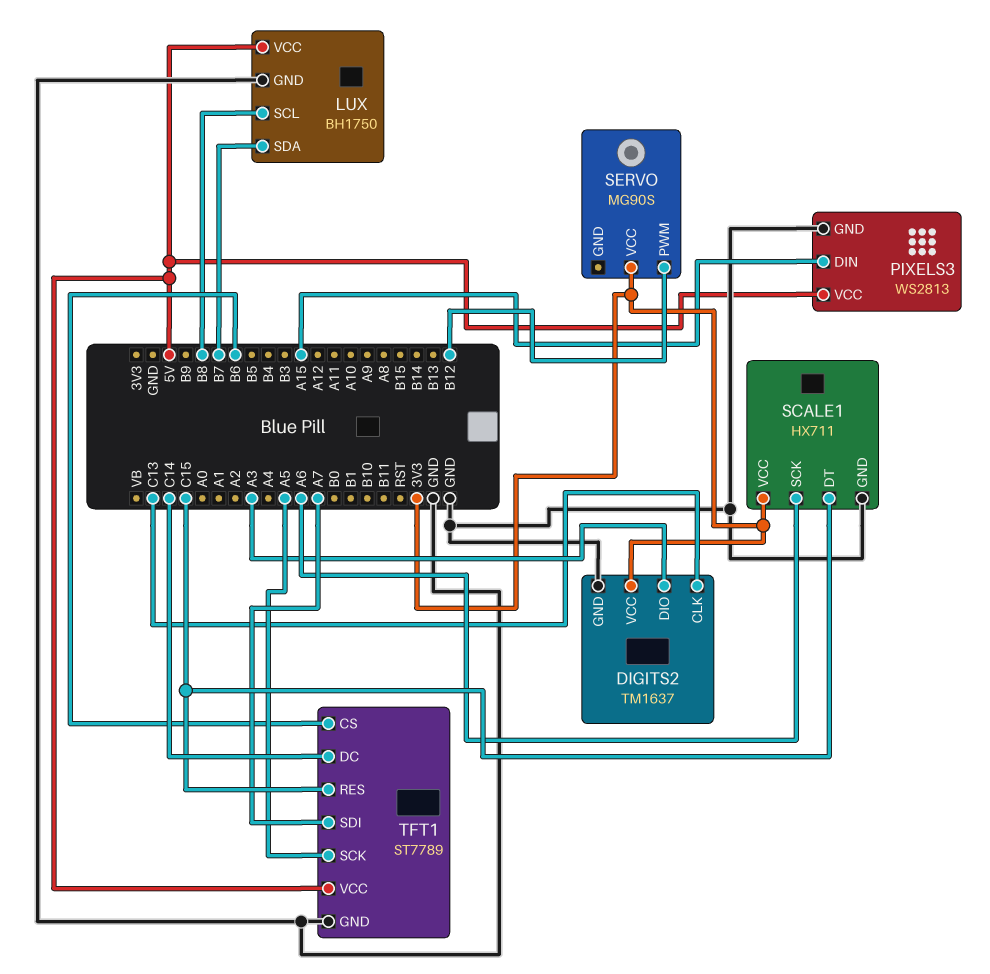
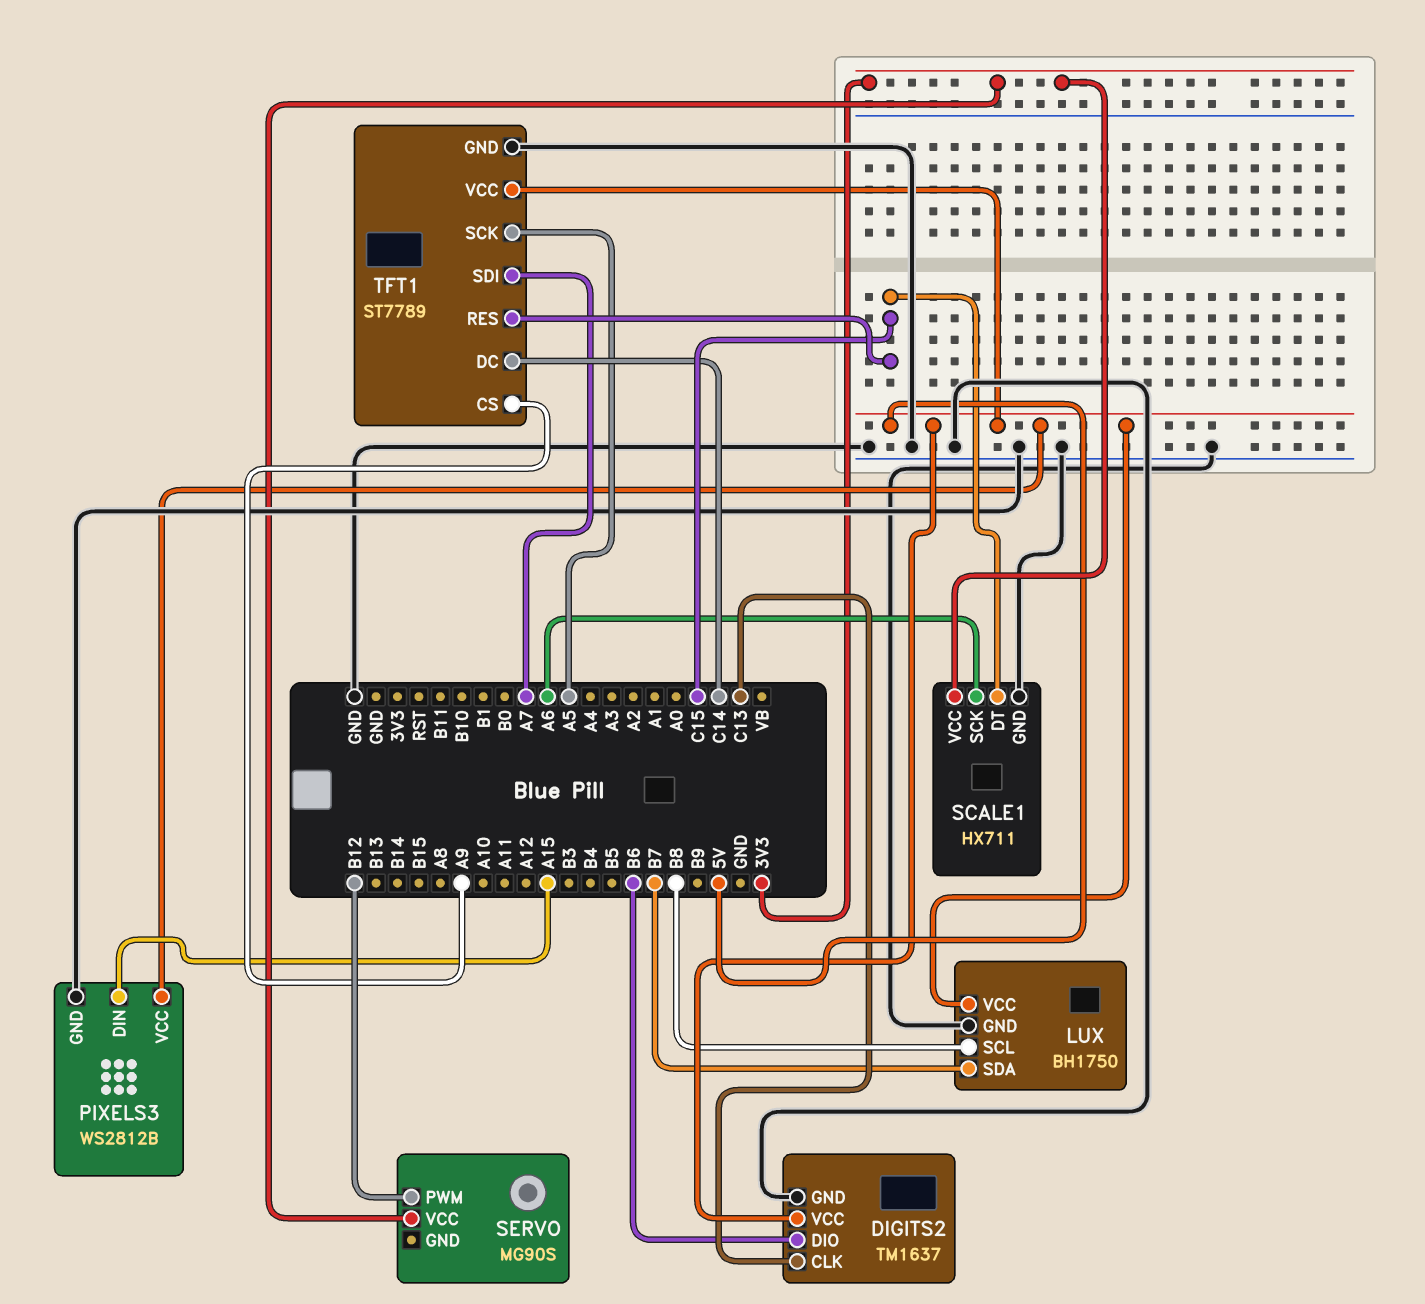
DIGITS2 pin DIO: A3 -> B6
DIGITS2 pin VCC: 3V3 -> 5V
PIXELS3: WS2813 -> WS2812B
TFT1 pin CS: B6 -> A9

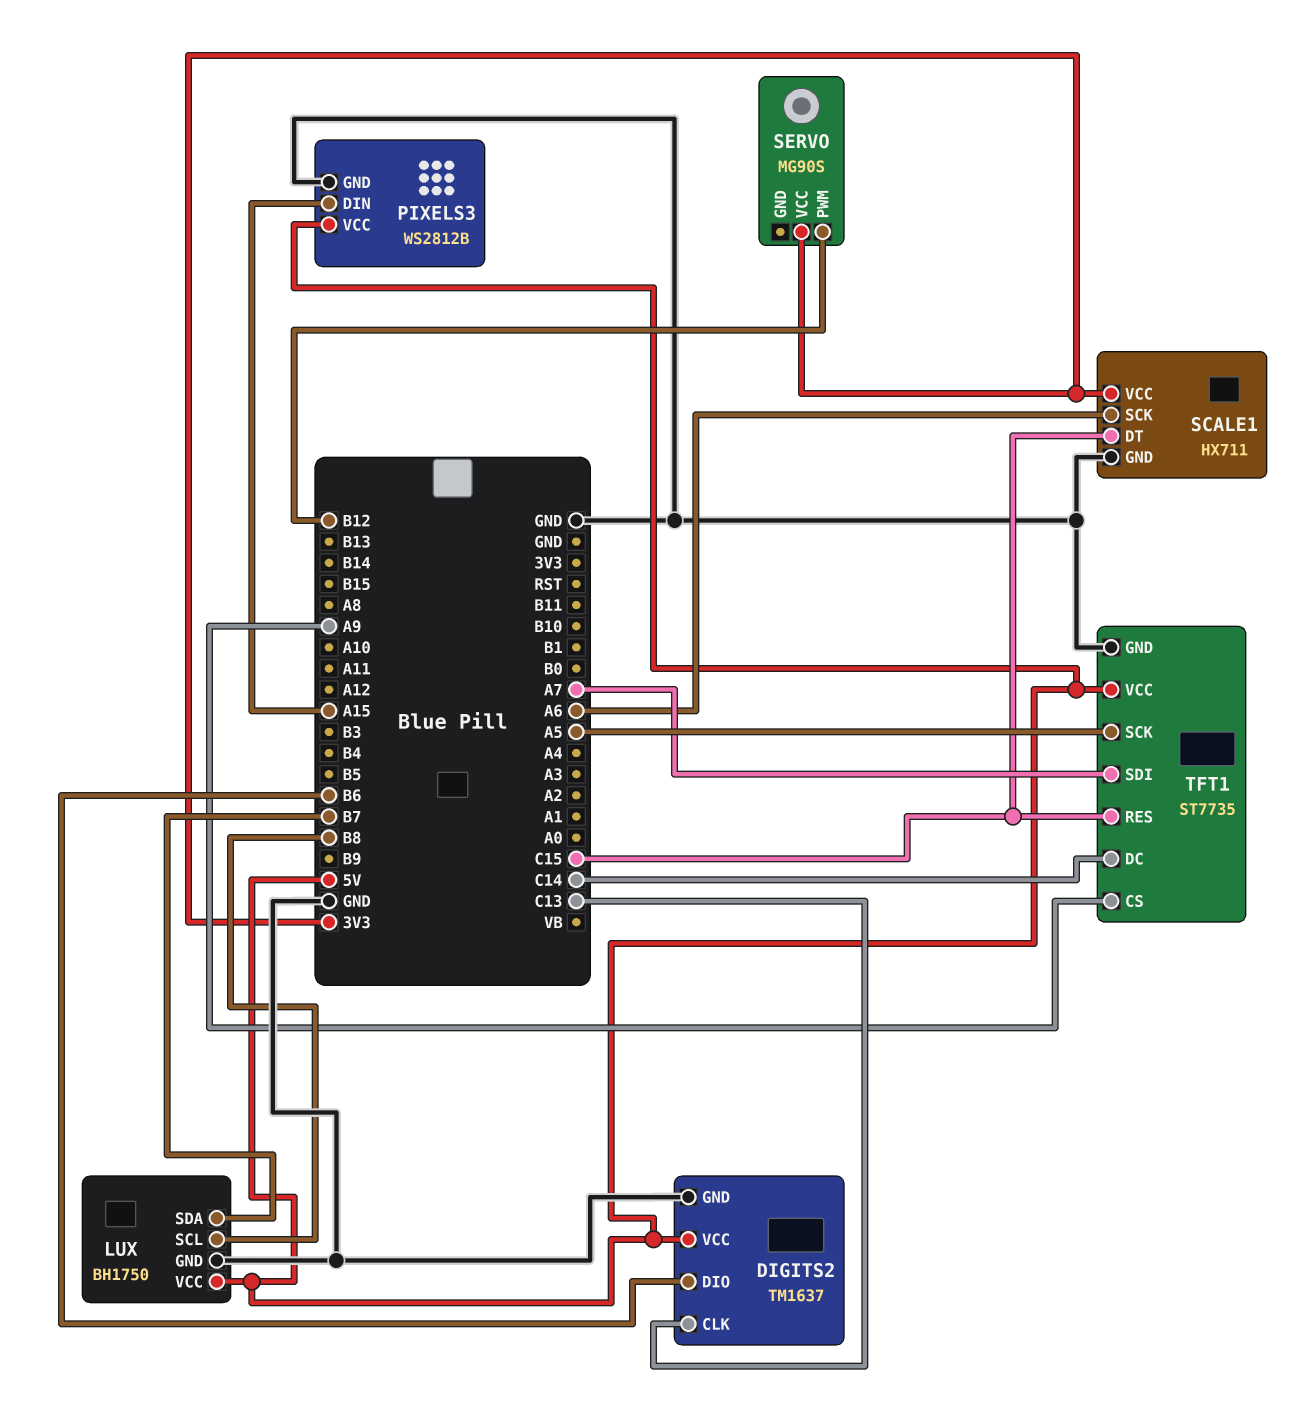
TFT1: ST7789 -> ST7735

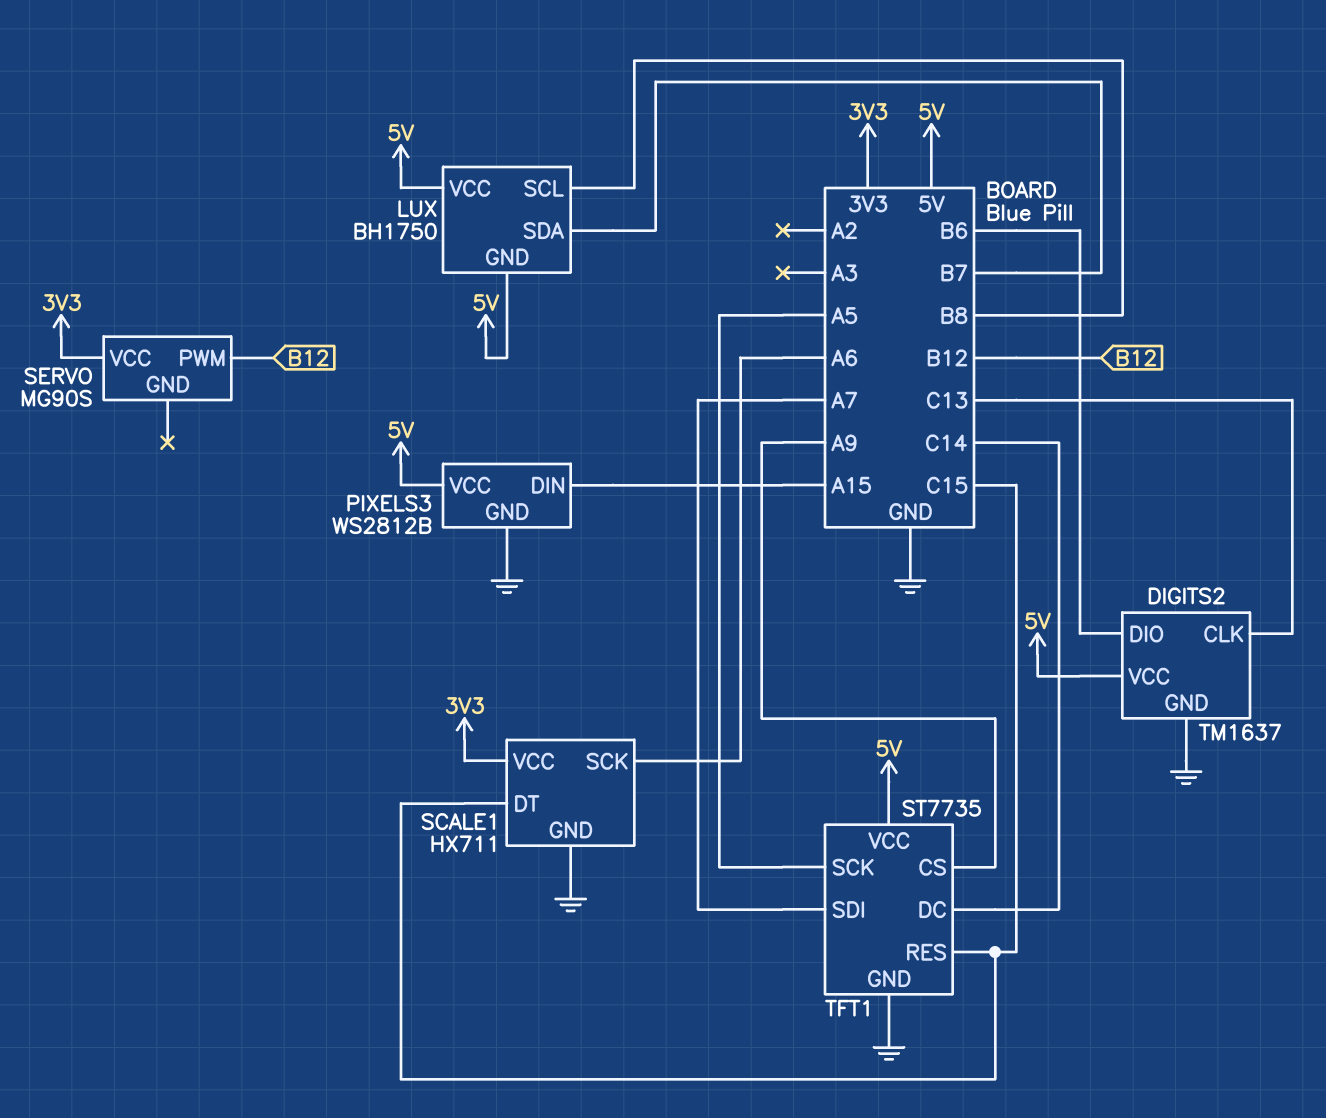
LUX pin GND: GND -> 5V

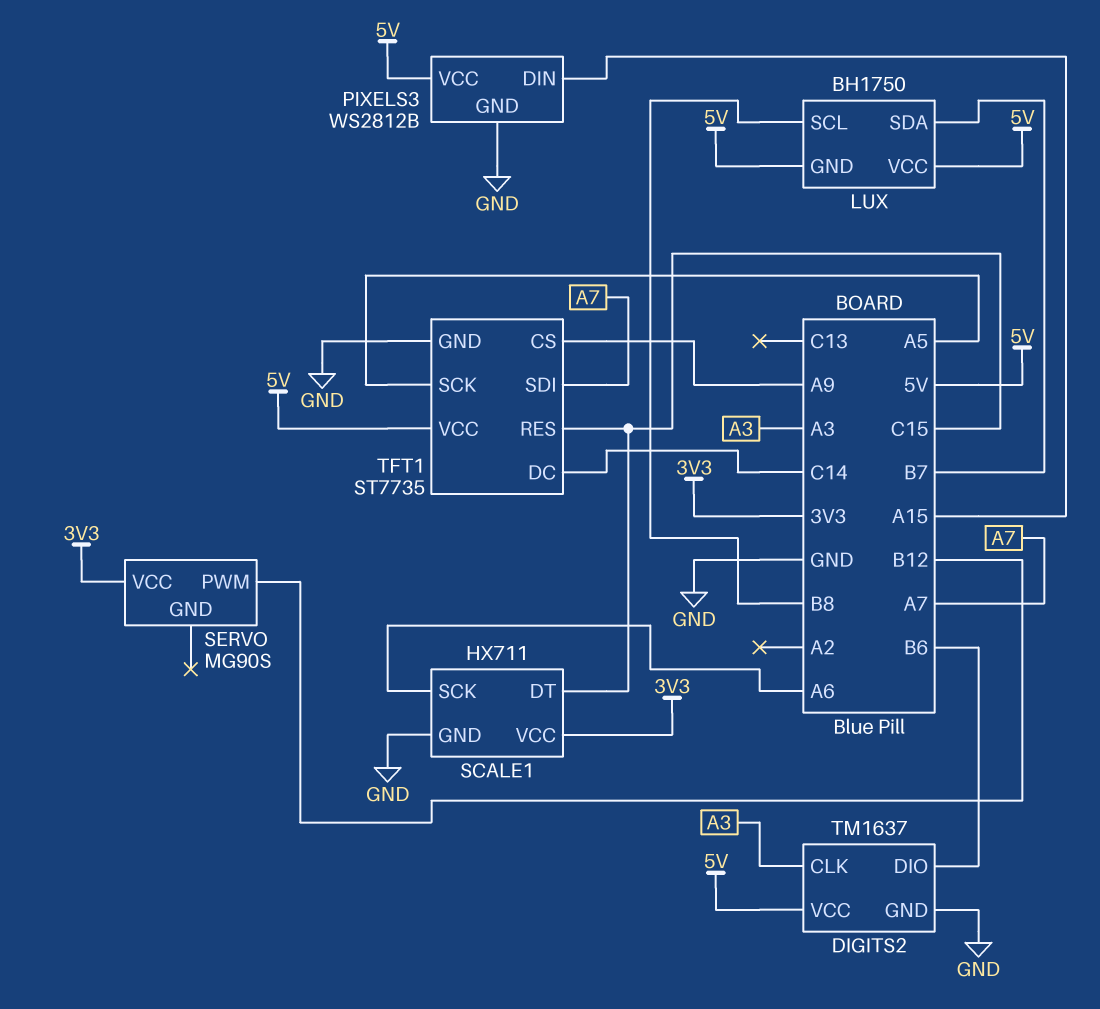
DIGITS2 pin CLK: C13 -> A3

